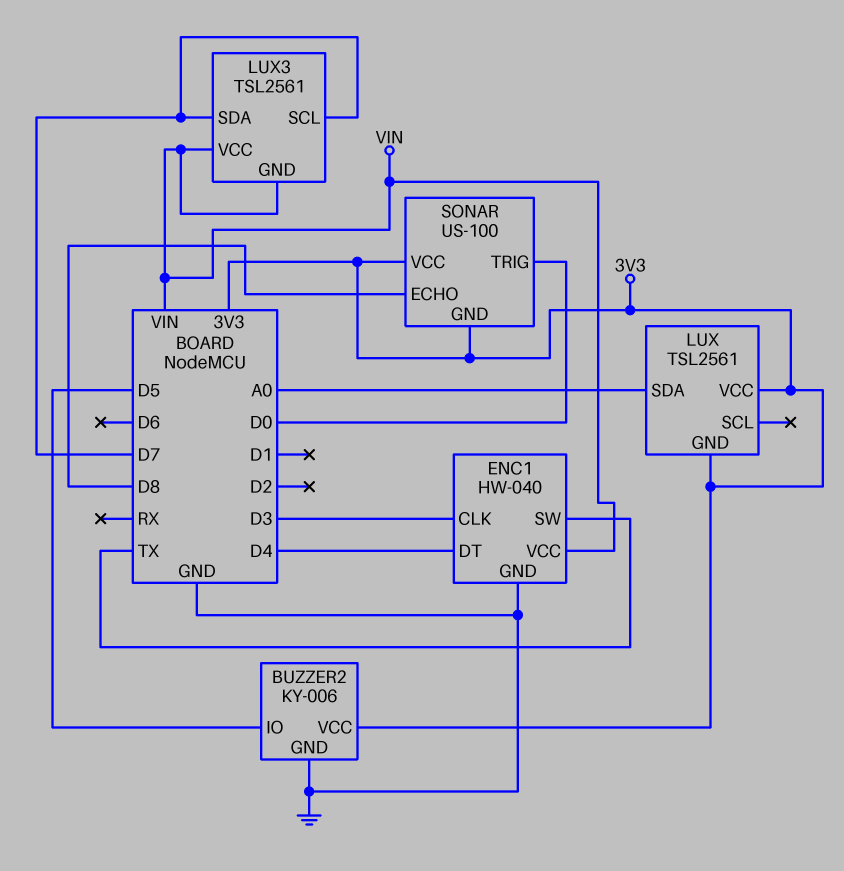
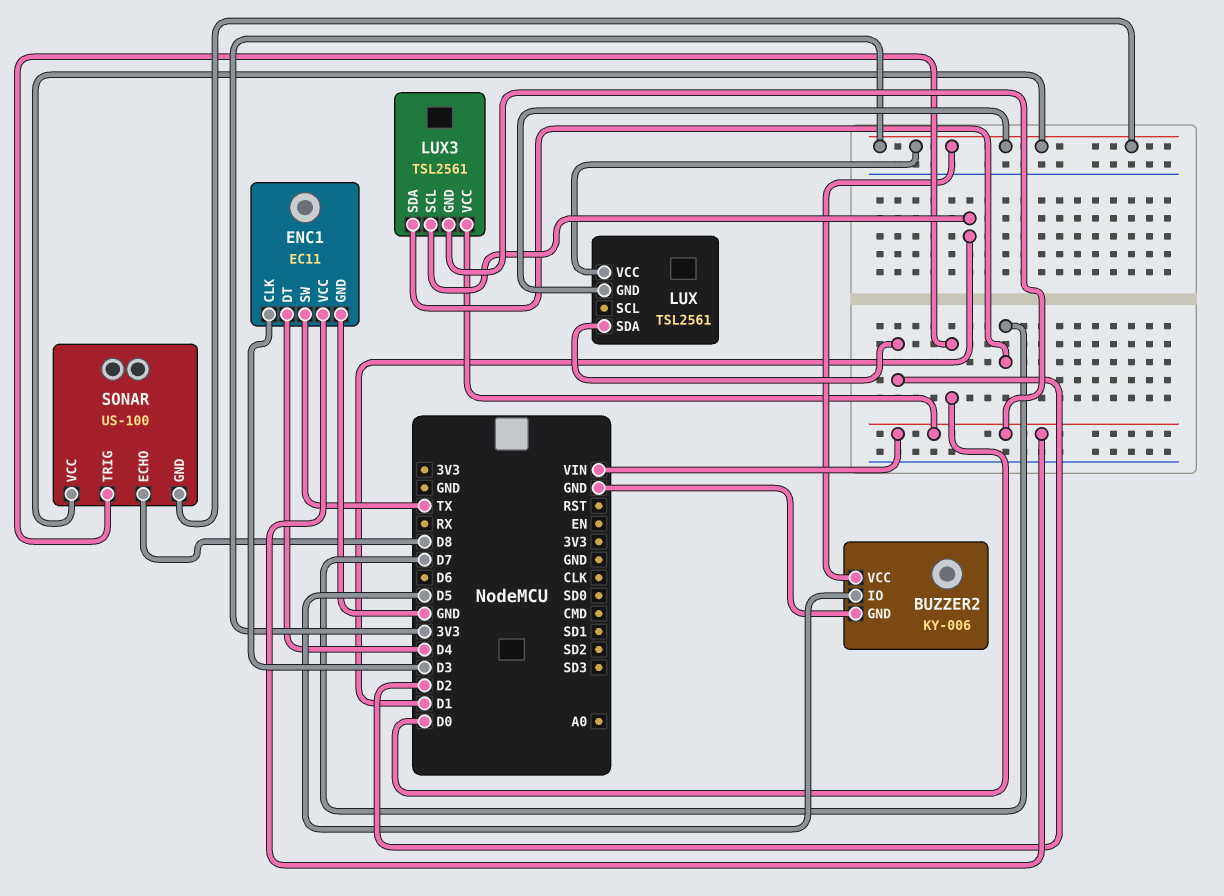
ENC1: HW-040 -> EC11
LUX pin SDA: A0 -> D2
LUX3 pin SCL: D7 -> D1

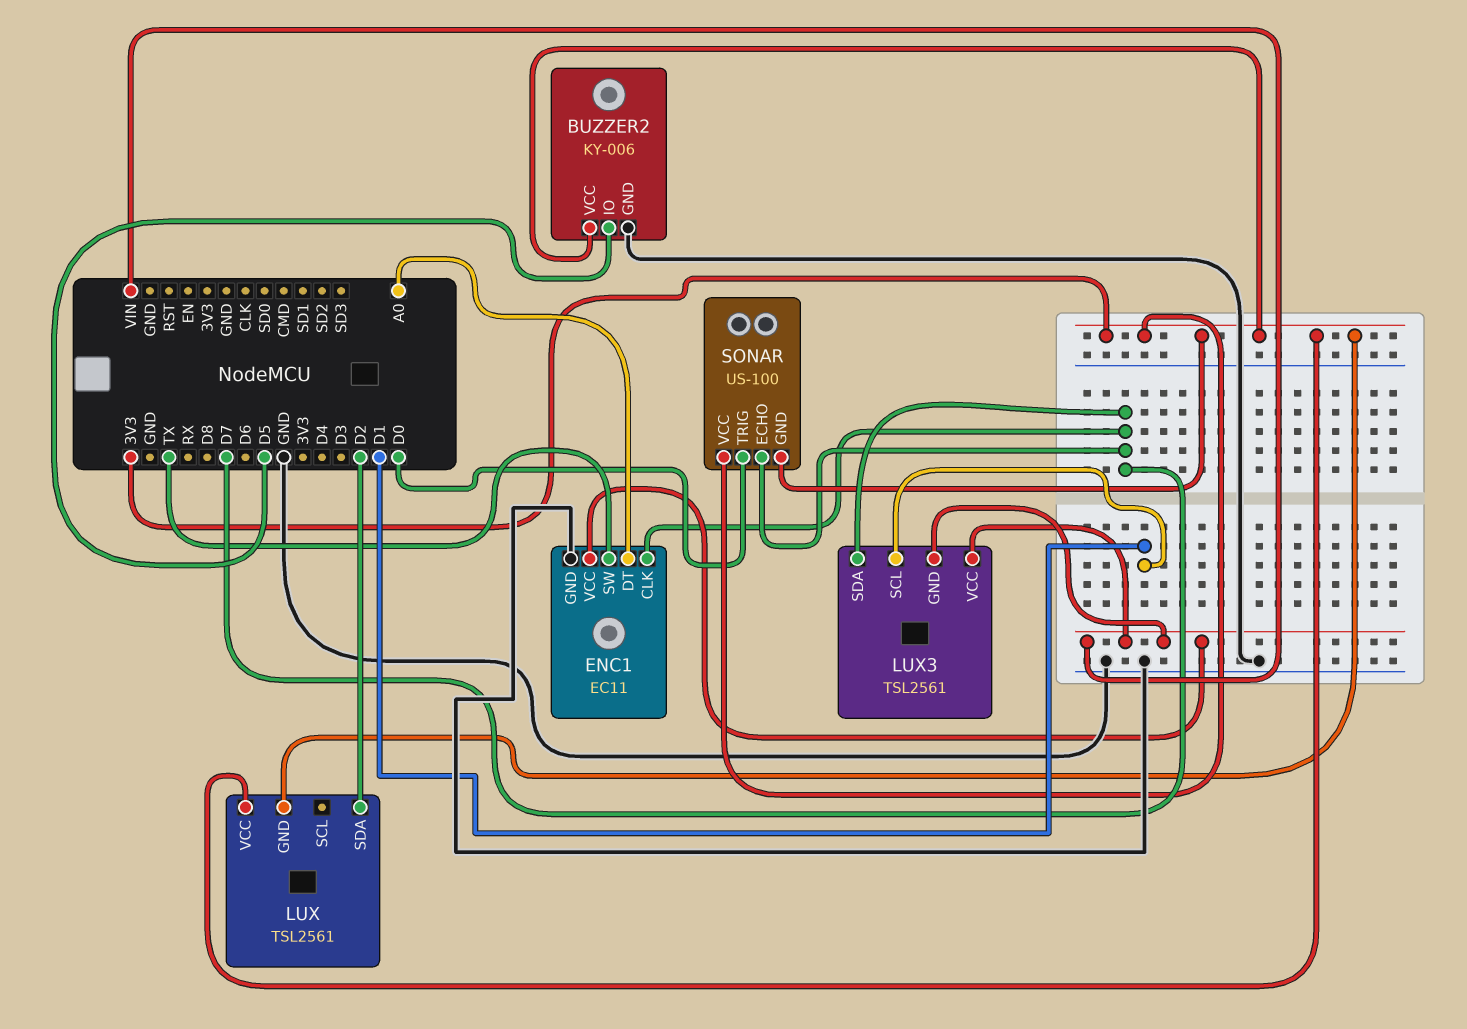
ENC1 pin CLK: D3 -> D7
ENC1 pin DT: D4 -> A0
SONAR pin ECHO: D8 -> D7

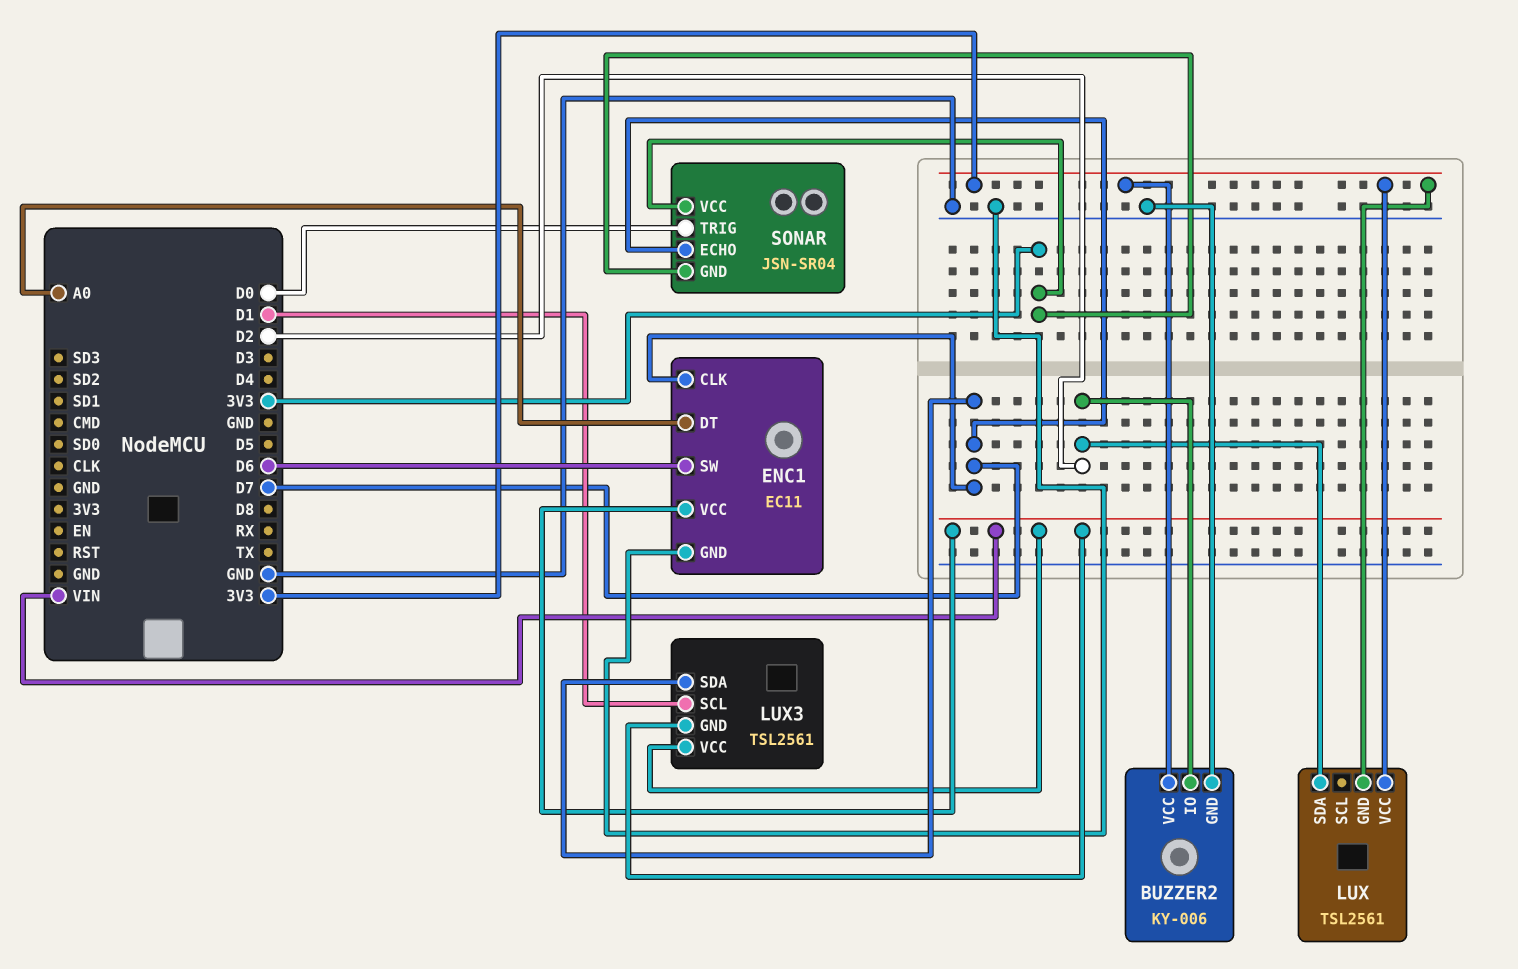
BUZZER2 pin IO: D5 -> D2
ENC1 pin SW: TX -> D6
SONAR: US-100 -> JSN-SR04

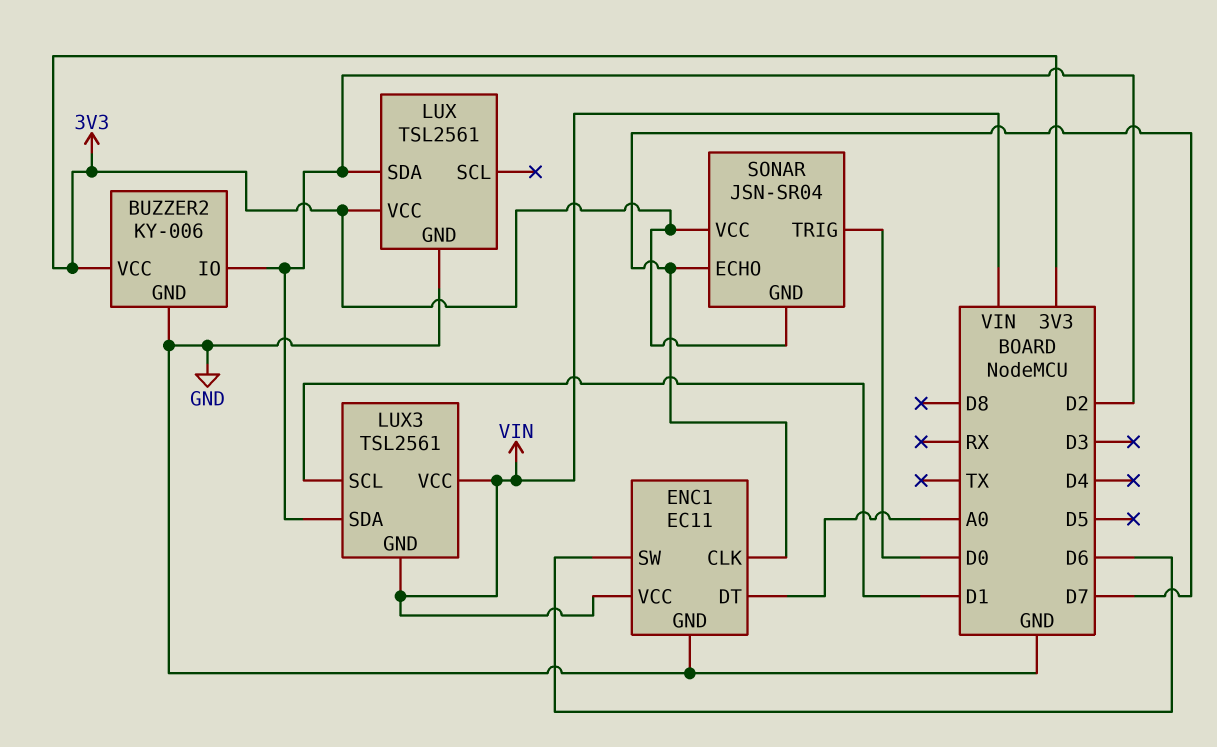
LUX pin GND: 3V3 -> GND
LUX3 pin SDA: D7 -> D2

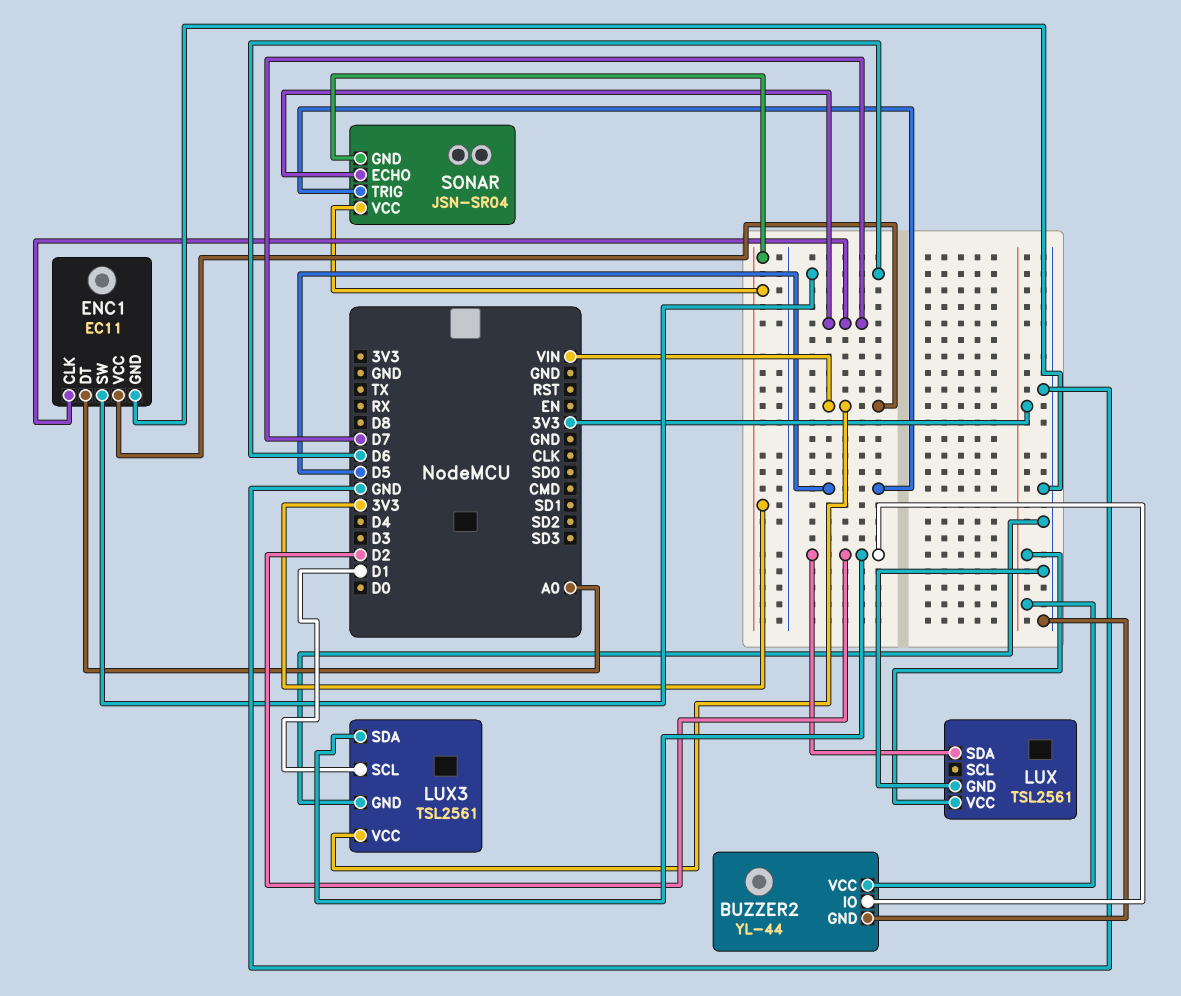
BUZZER2: KY-006 -> YL-44
LUX3 pin GND: VIN -> GND
SONAR pin TRIG: D0 -> D5

